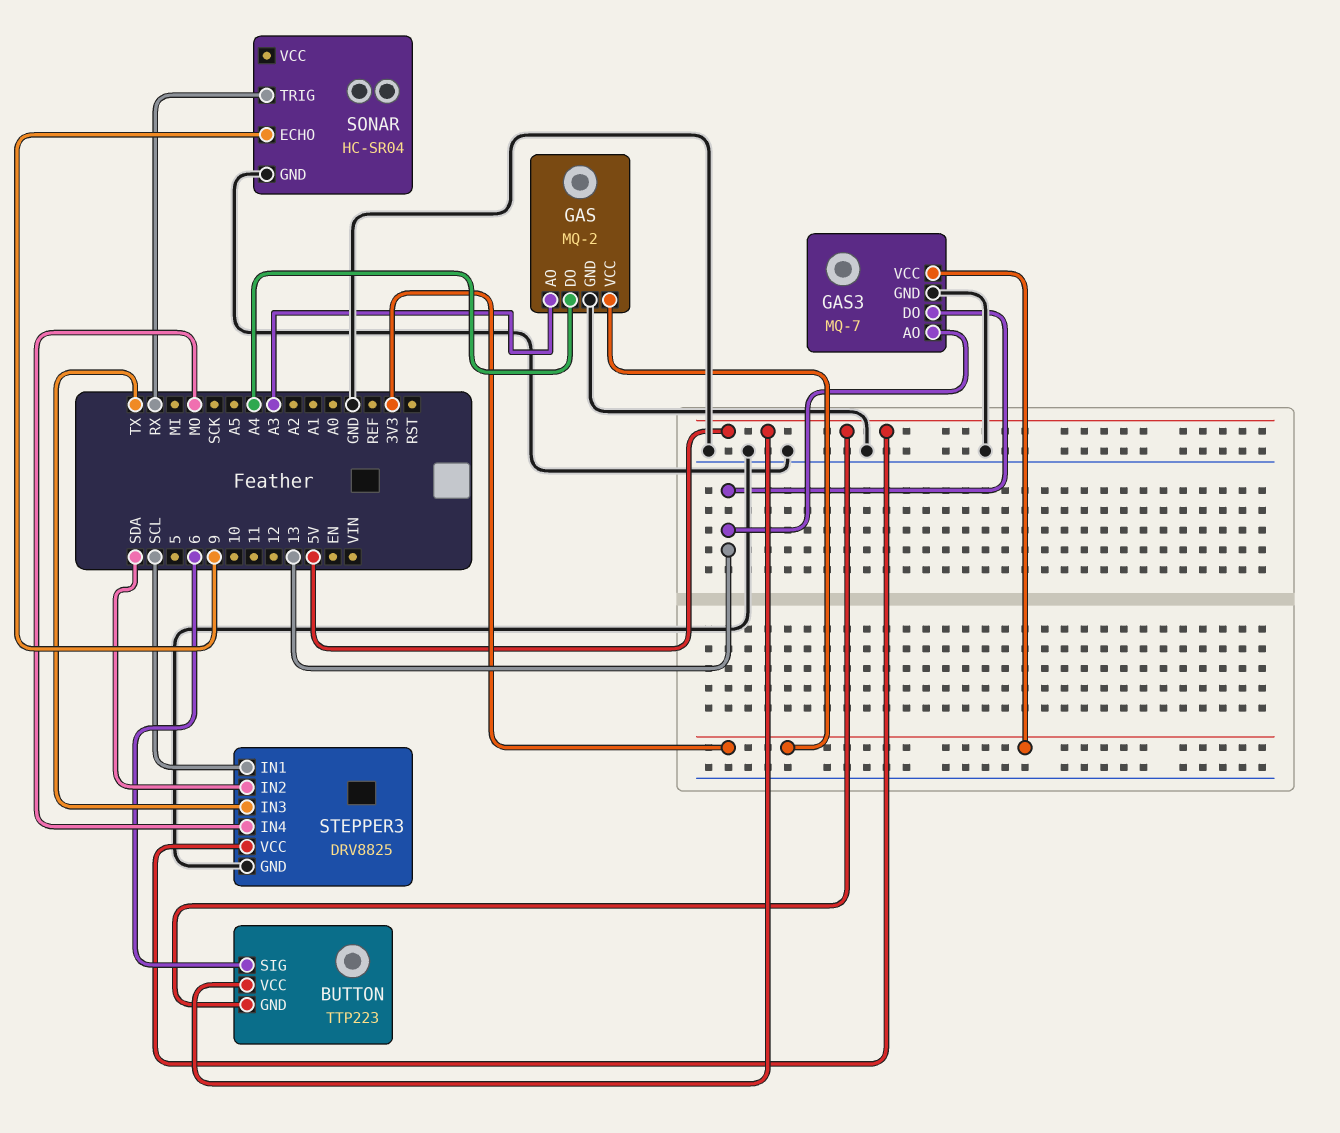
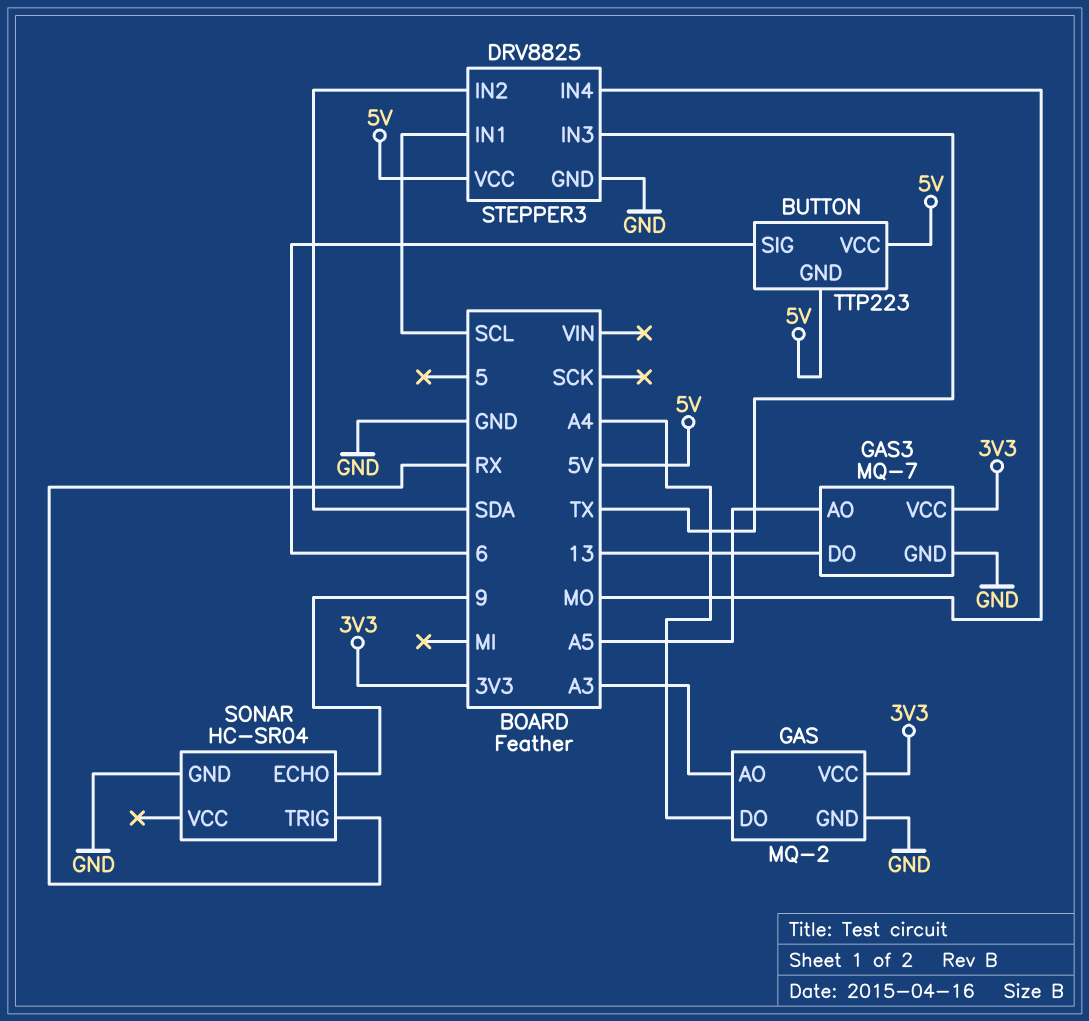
GAS3 pin AO: 13 -> A5

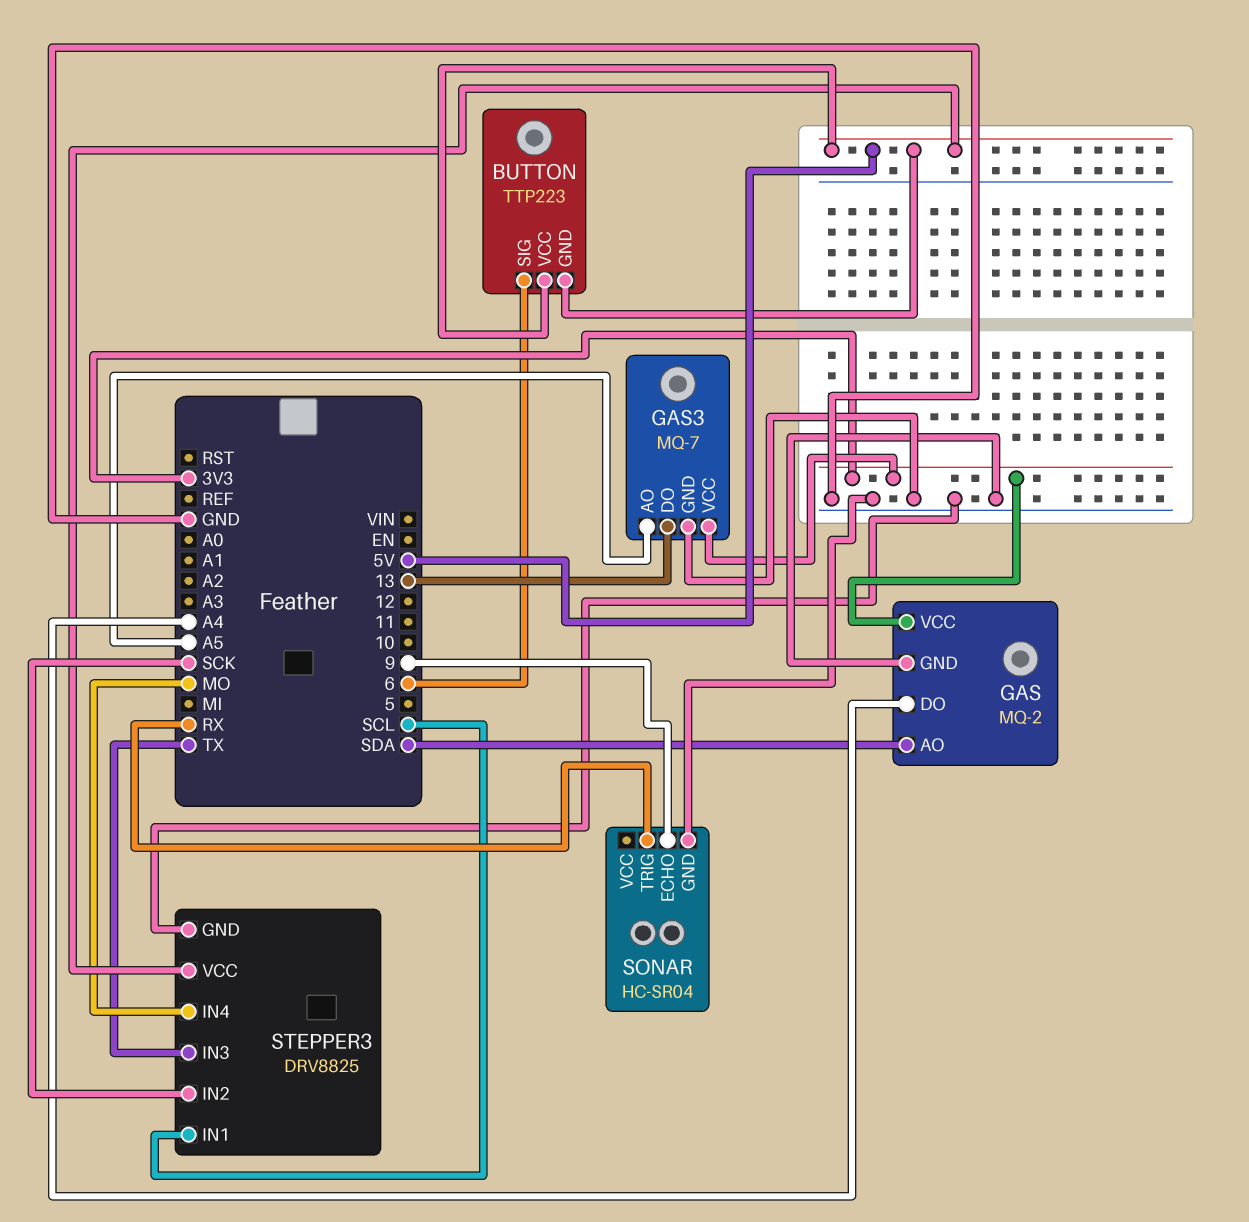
GAS pin AO: A3 -> SDA
STEPPER3 pin IN2: SDA -> SCK

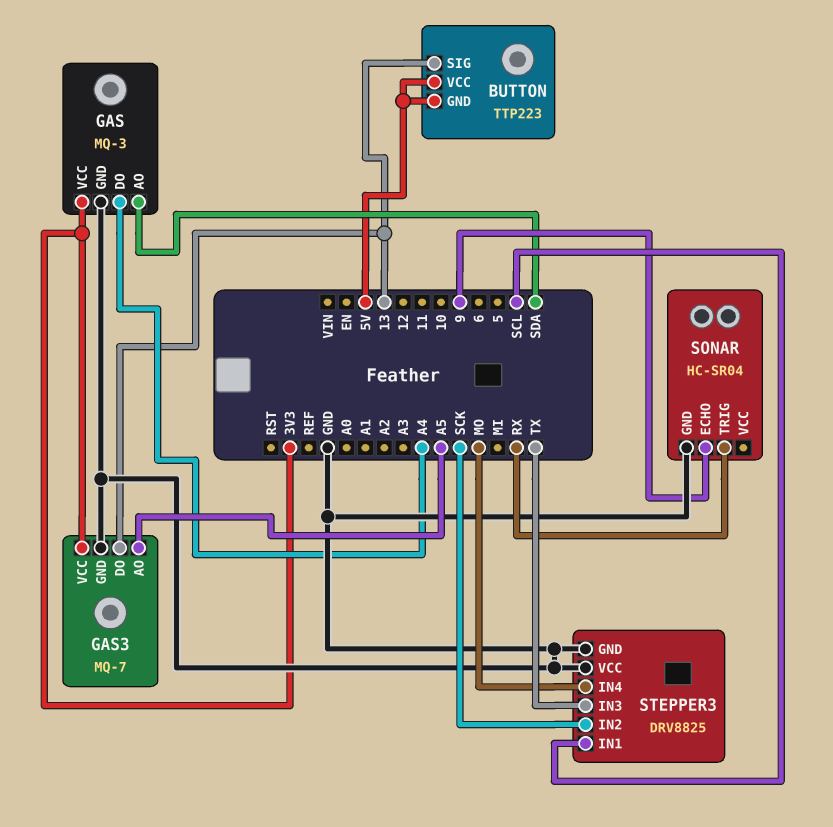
BUTTON pin SIG: 6 -> 13
GAS: MQ-2 -> MQ-3
STEPPER3 pin VCC: 5V -> GND

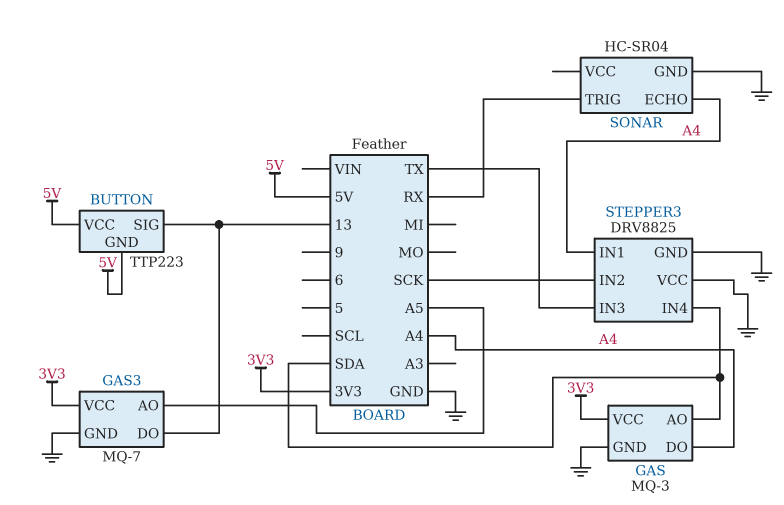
SONAR pin ECHO: 9 -> A4
STEPPER3 pin IN1: SCL -> A4
STEPPER3 pin IN4: MO -> SDA

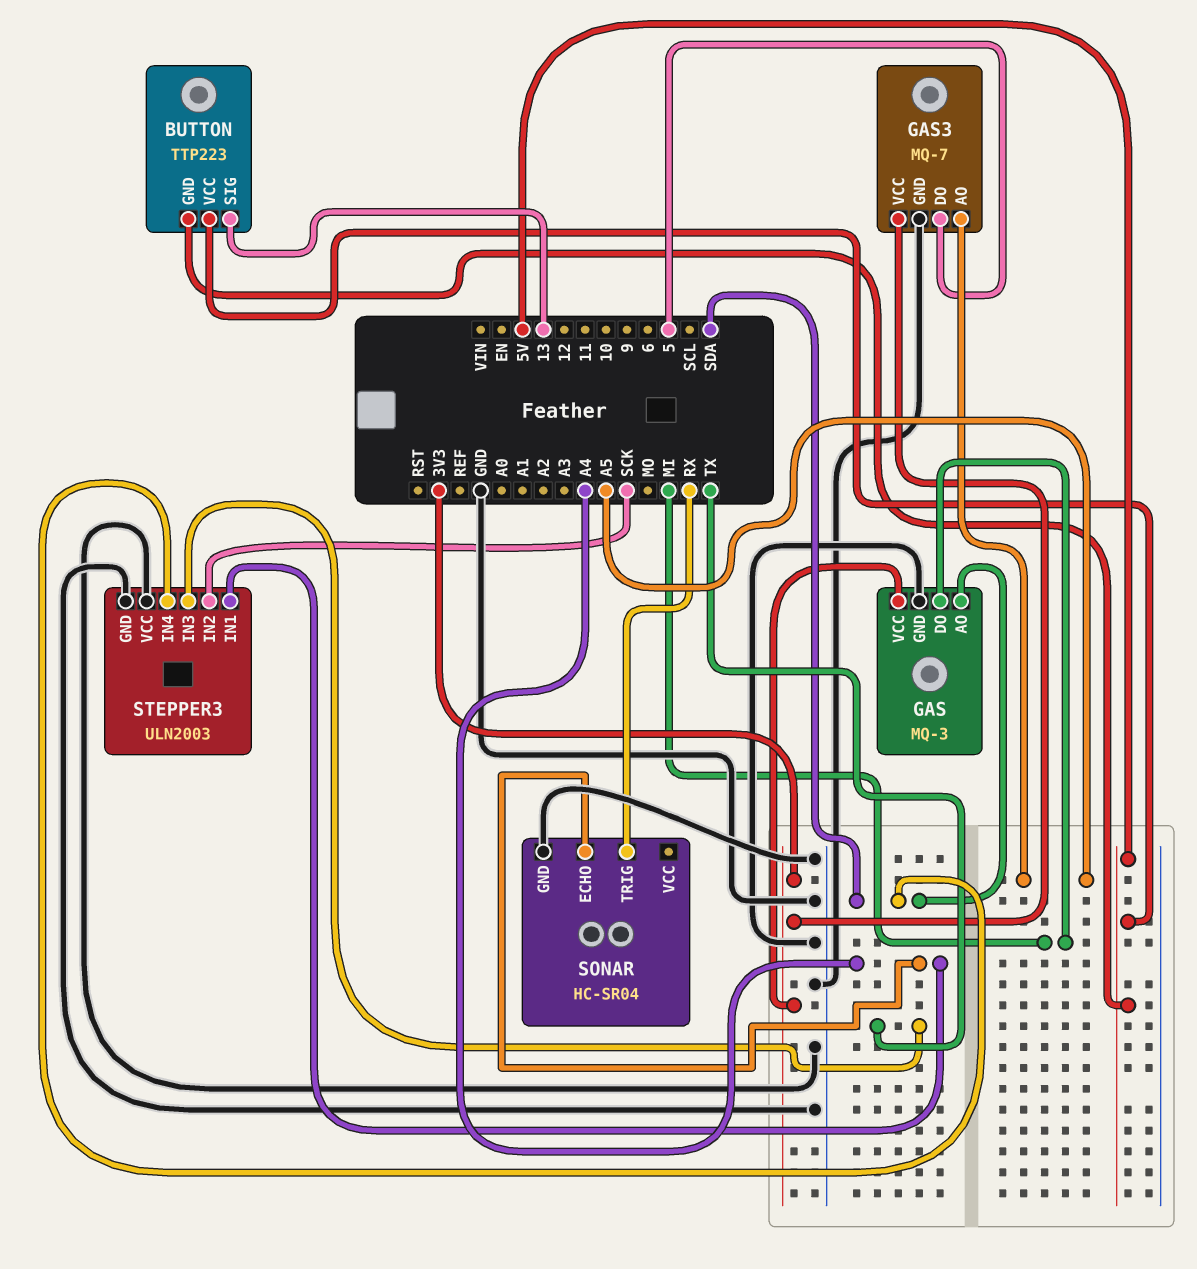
GAS pin DO: A4 -> MI
GAS3 pin DO: 13 -> 5
STEPPER3: DRV8825 -> ULN2003

